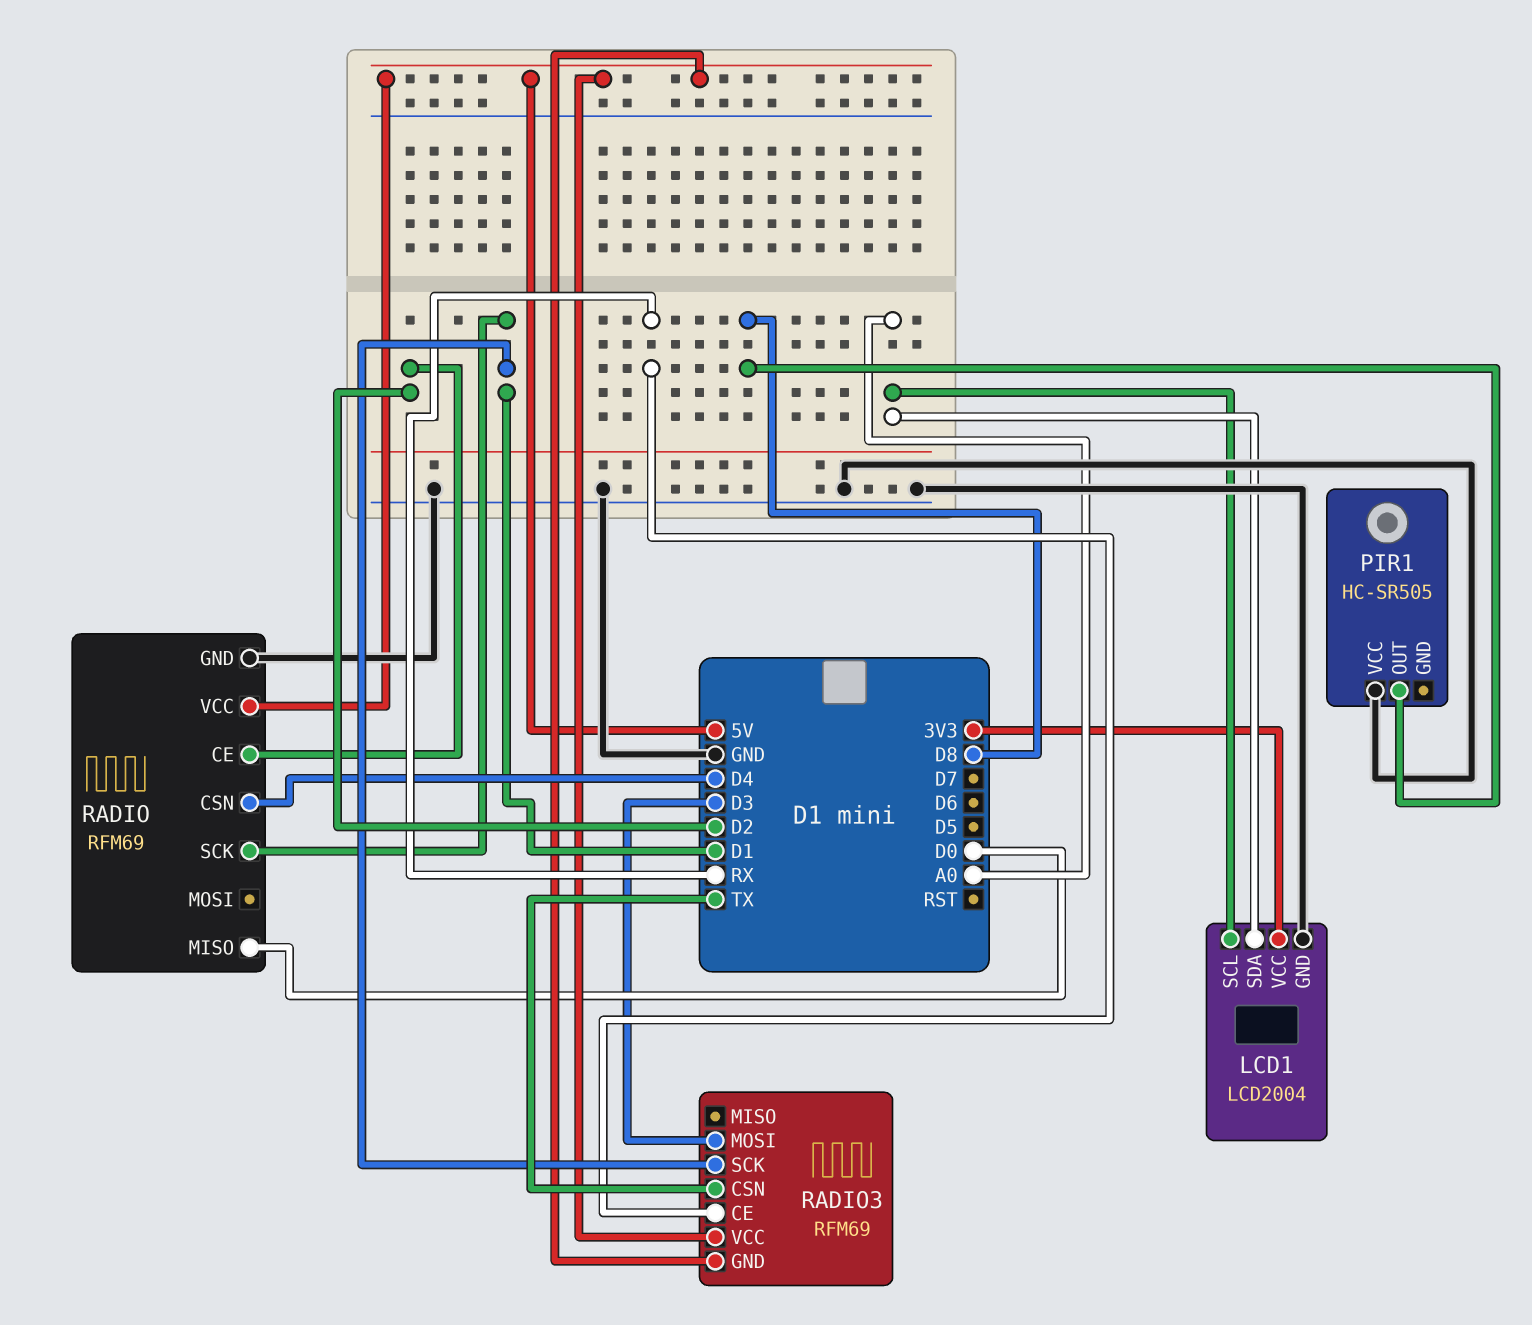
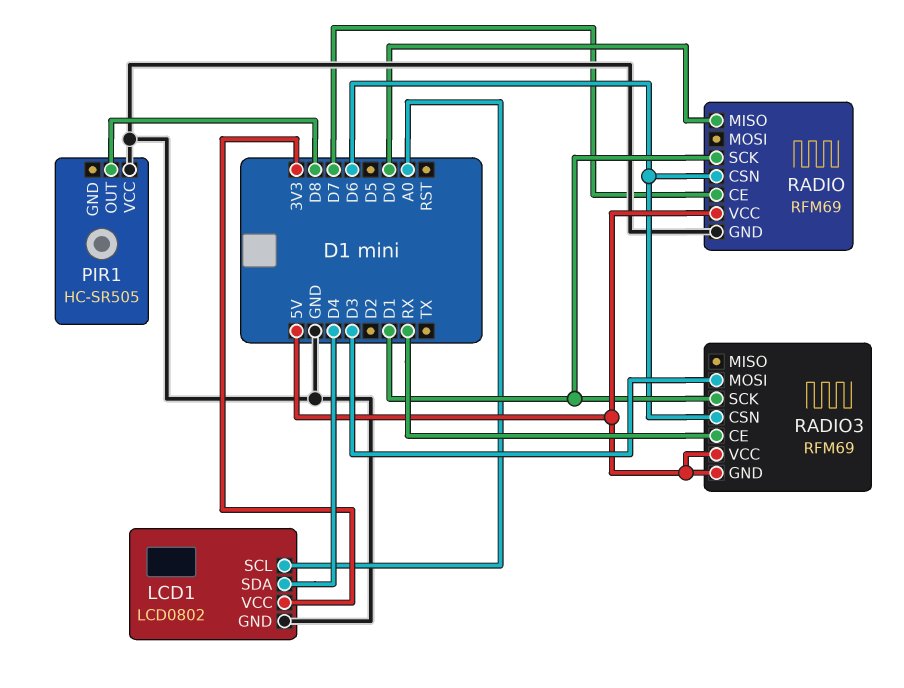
LCD1: LCD2004 -> LCD0802
LCD1 pin SDA: A0 -> D4
RADIO pin CE: D2 -> D7
RADIO pin CSN: D4 -> D6
RADIO3 pin CSN: TX -> D6

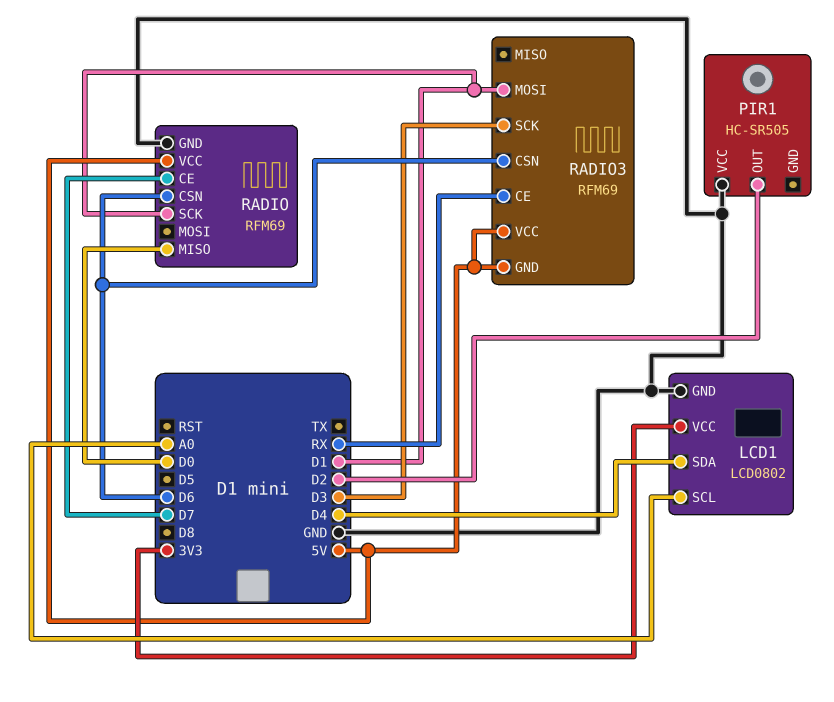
PIR1 pin OUT: D8 -> D2
RADIO3 pin MOSI: D3 -> D1
RADIO3 pin SCK: D1 -> D3

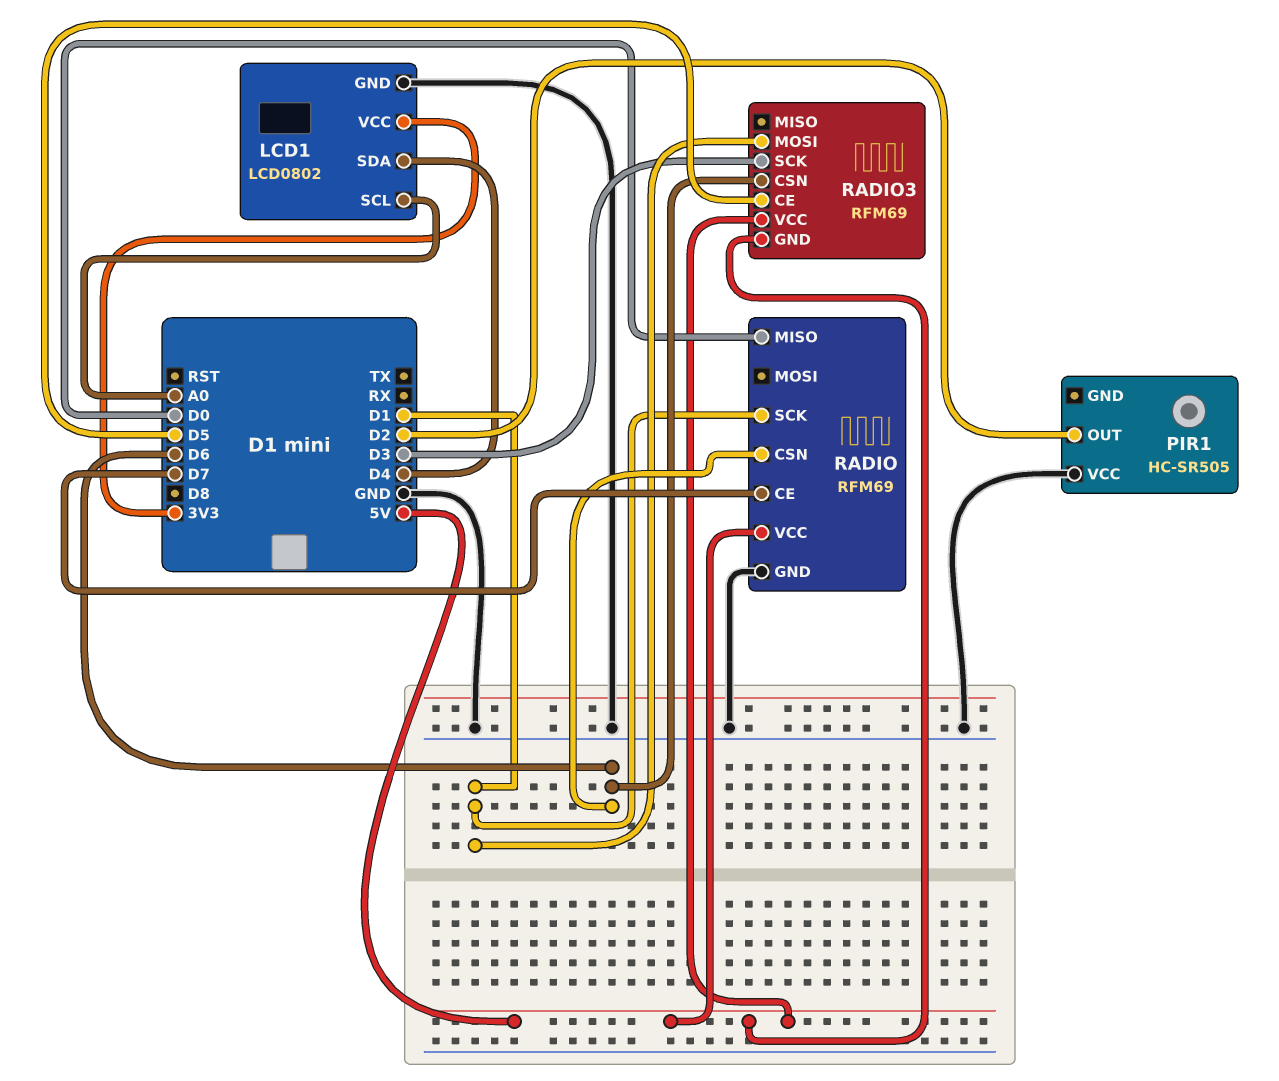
RADIO3 pin CE: RX -> D5

